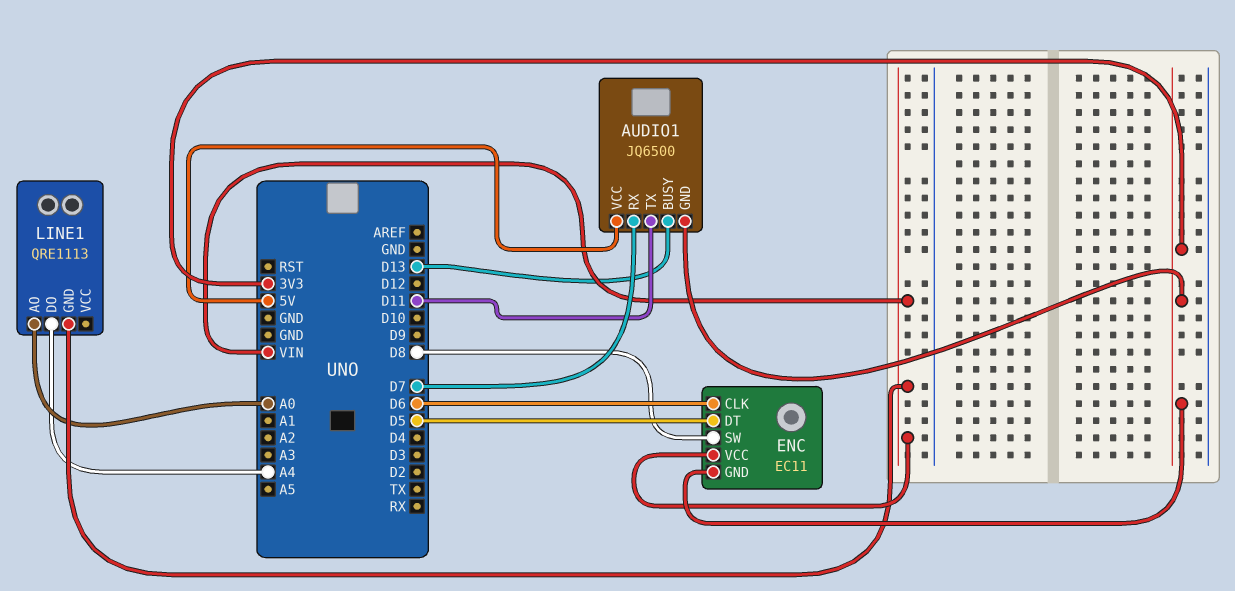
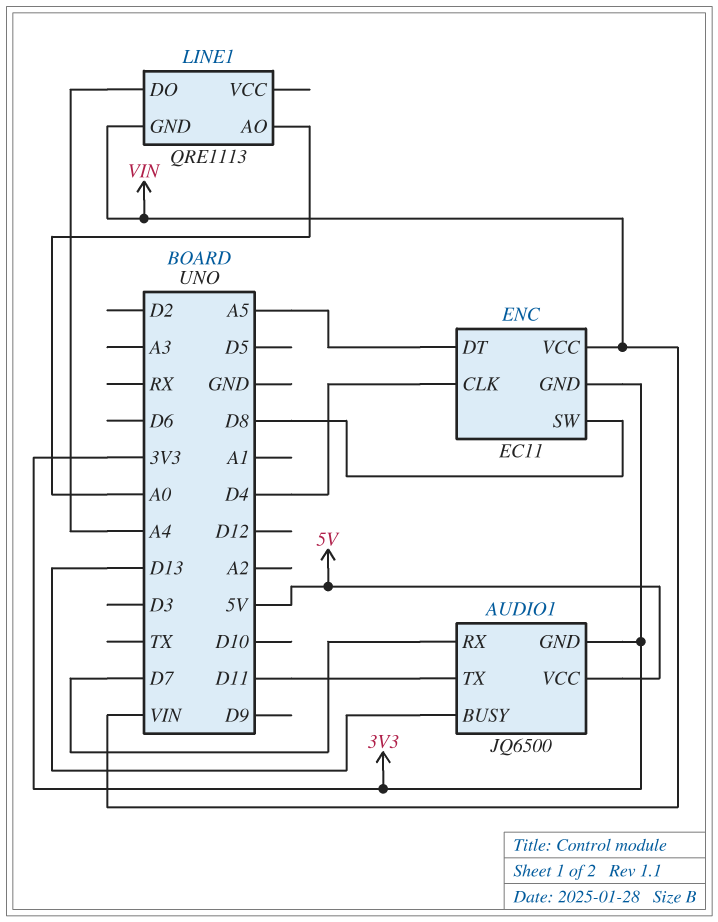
ENC pin CLK: D6 -> D4
ENC pin DT: D5 -> A5

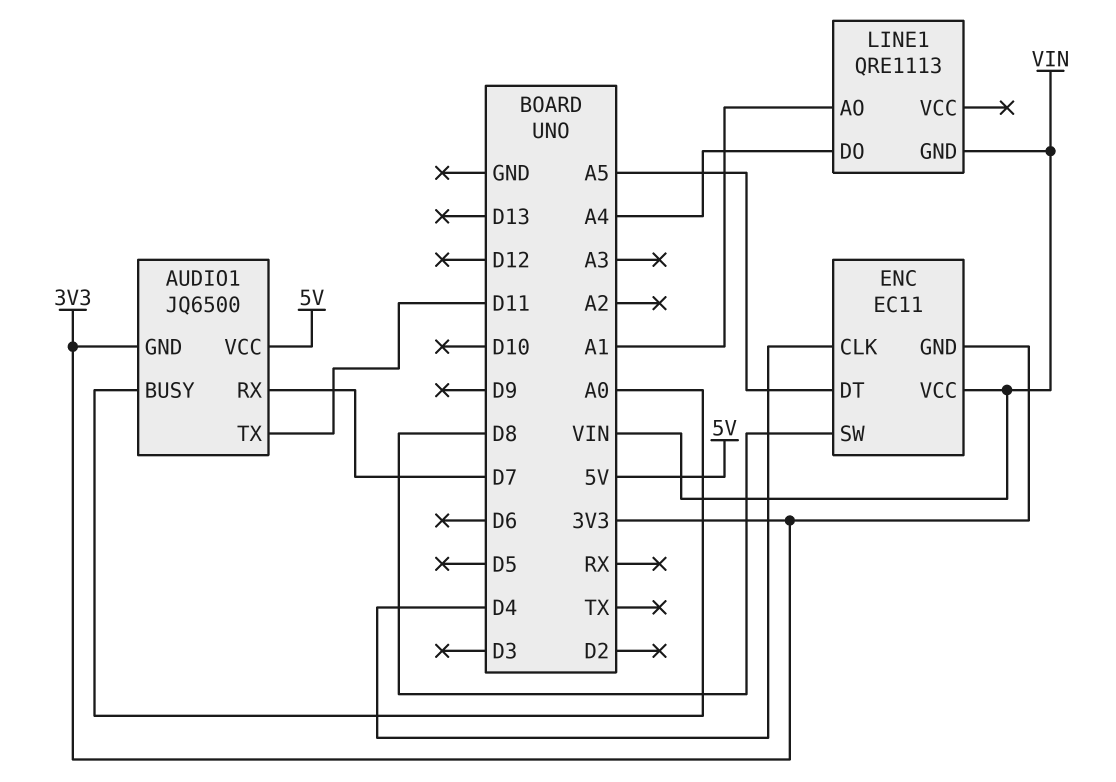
AUDIO1 pin BUSY: D13 -> A0
LINE1 pin AO: A0 -> A1

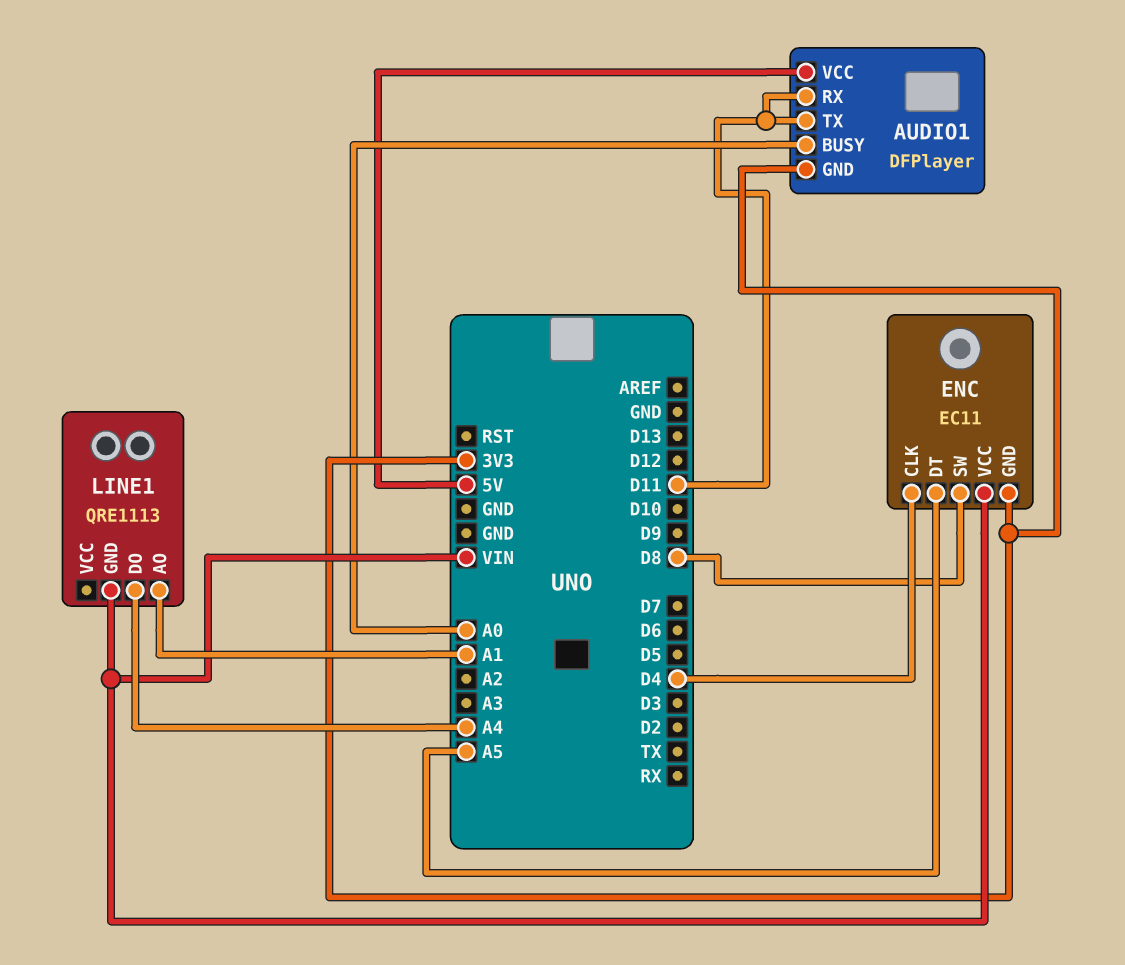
AUDIO1: JQ6500 -> DFPlayer
AUDIO1 pin RX: D7 -> D11

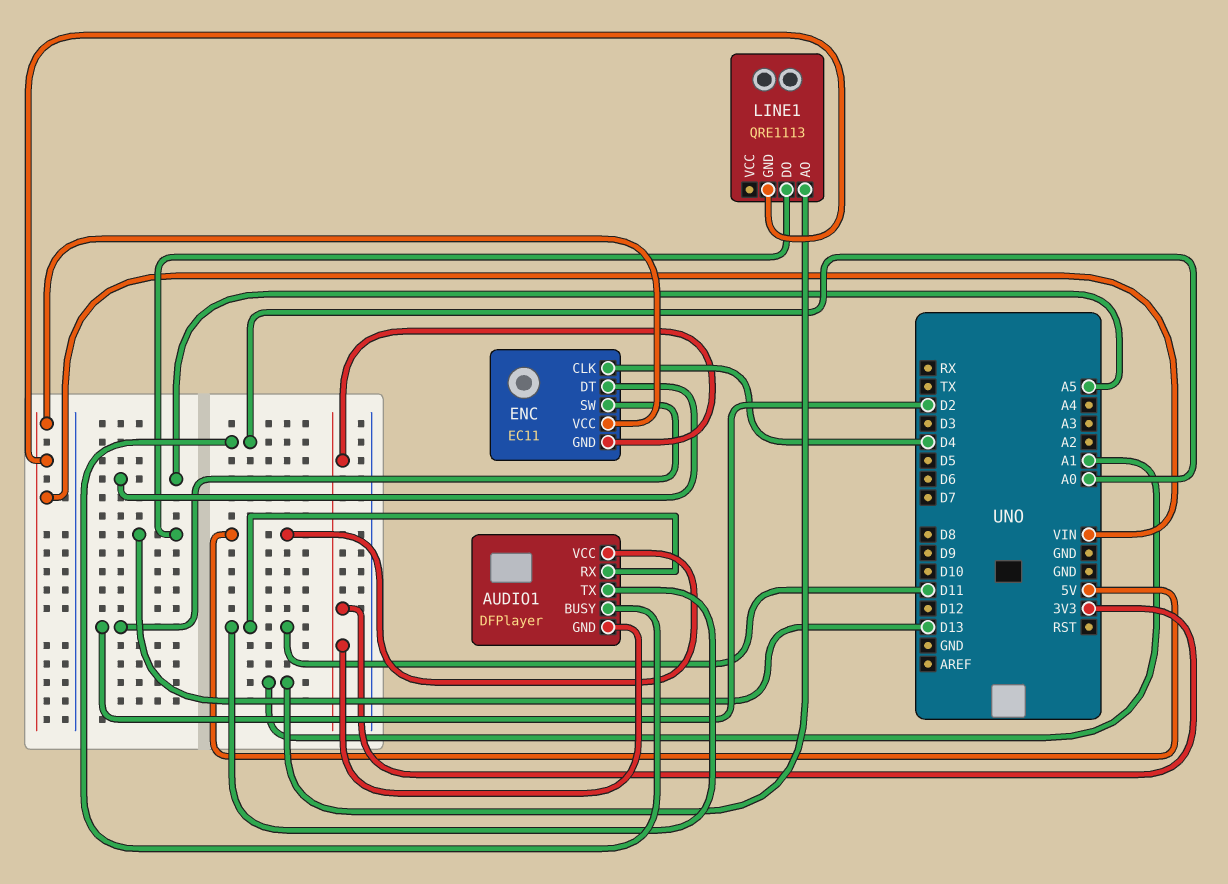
ENC pin SW: D8 -> D2
LINE1 pin DO: A4 -> D13

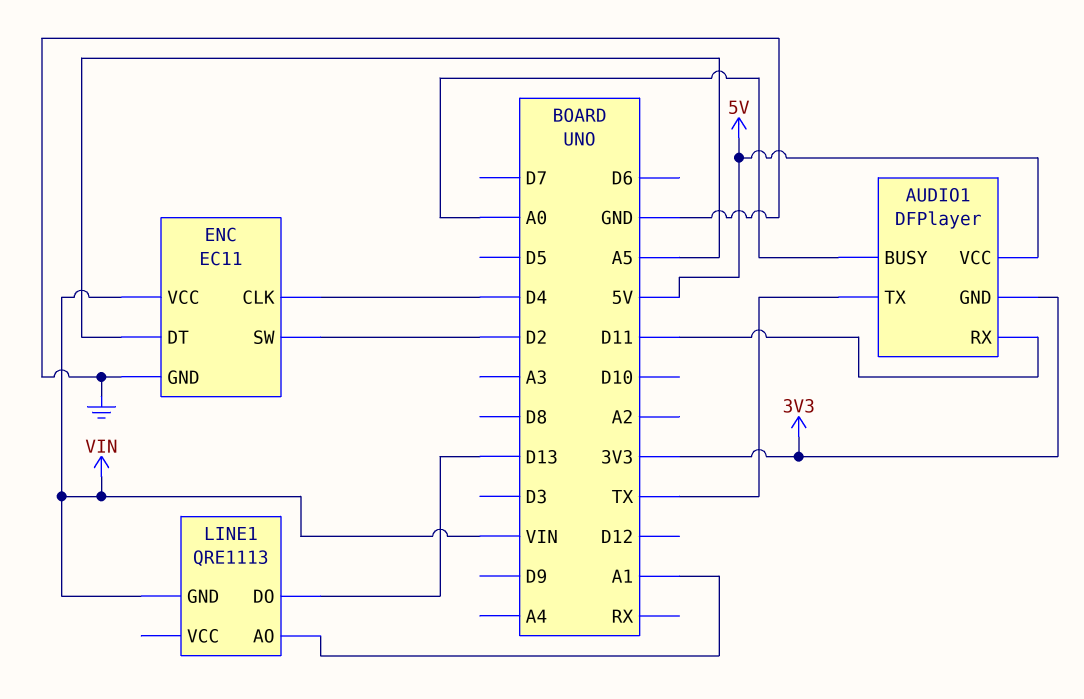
AUDIO1 pin TX: D11 -> TX
ENC pin GND: 3V3 -> GND

